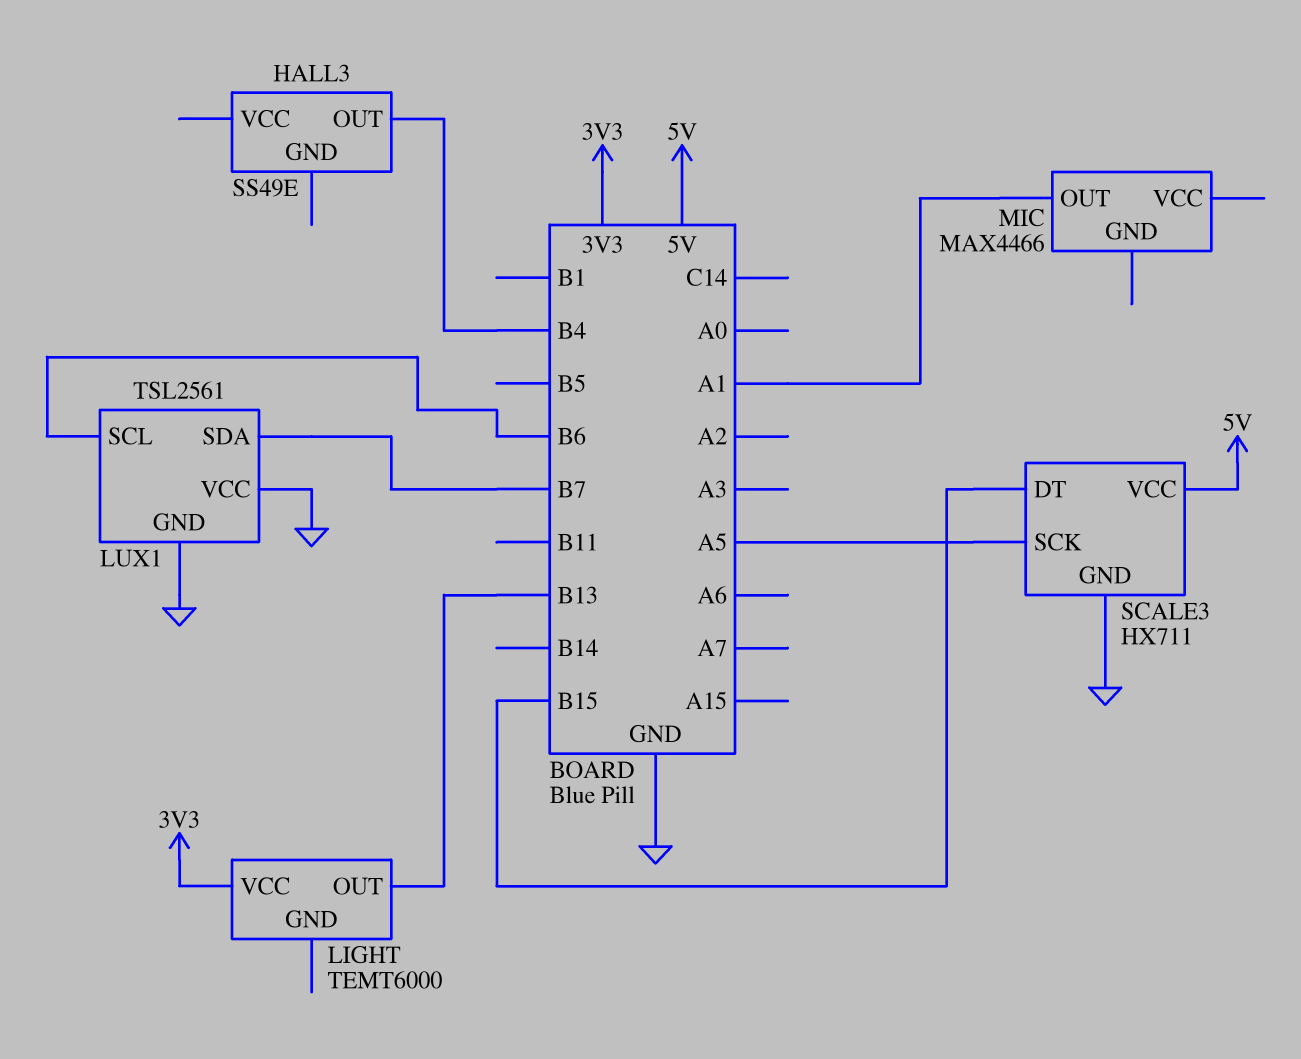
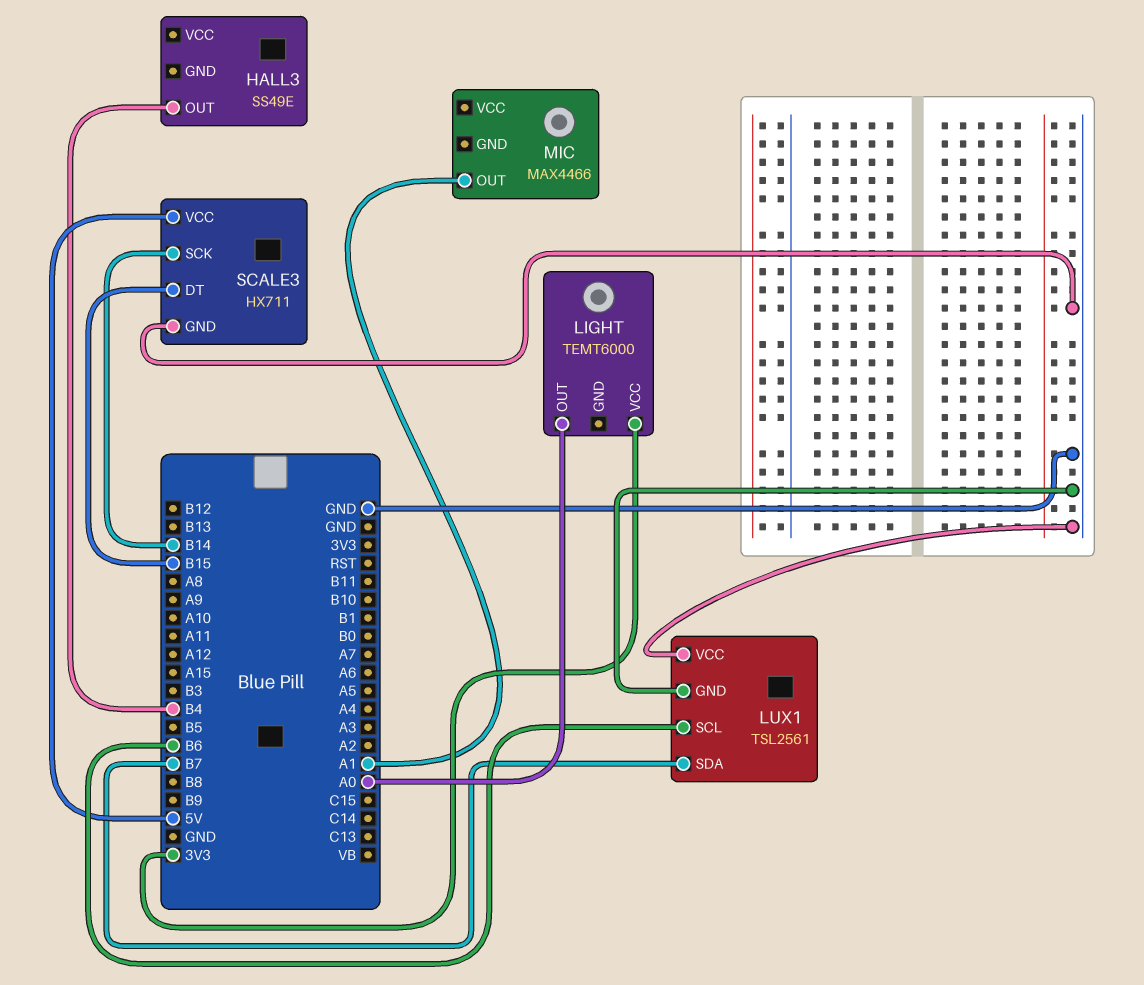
LIGHT pin OUT: B13 -> A0
SCALE3 pin SCK: A5 -> B14

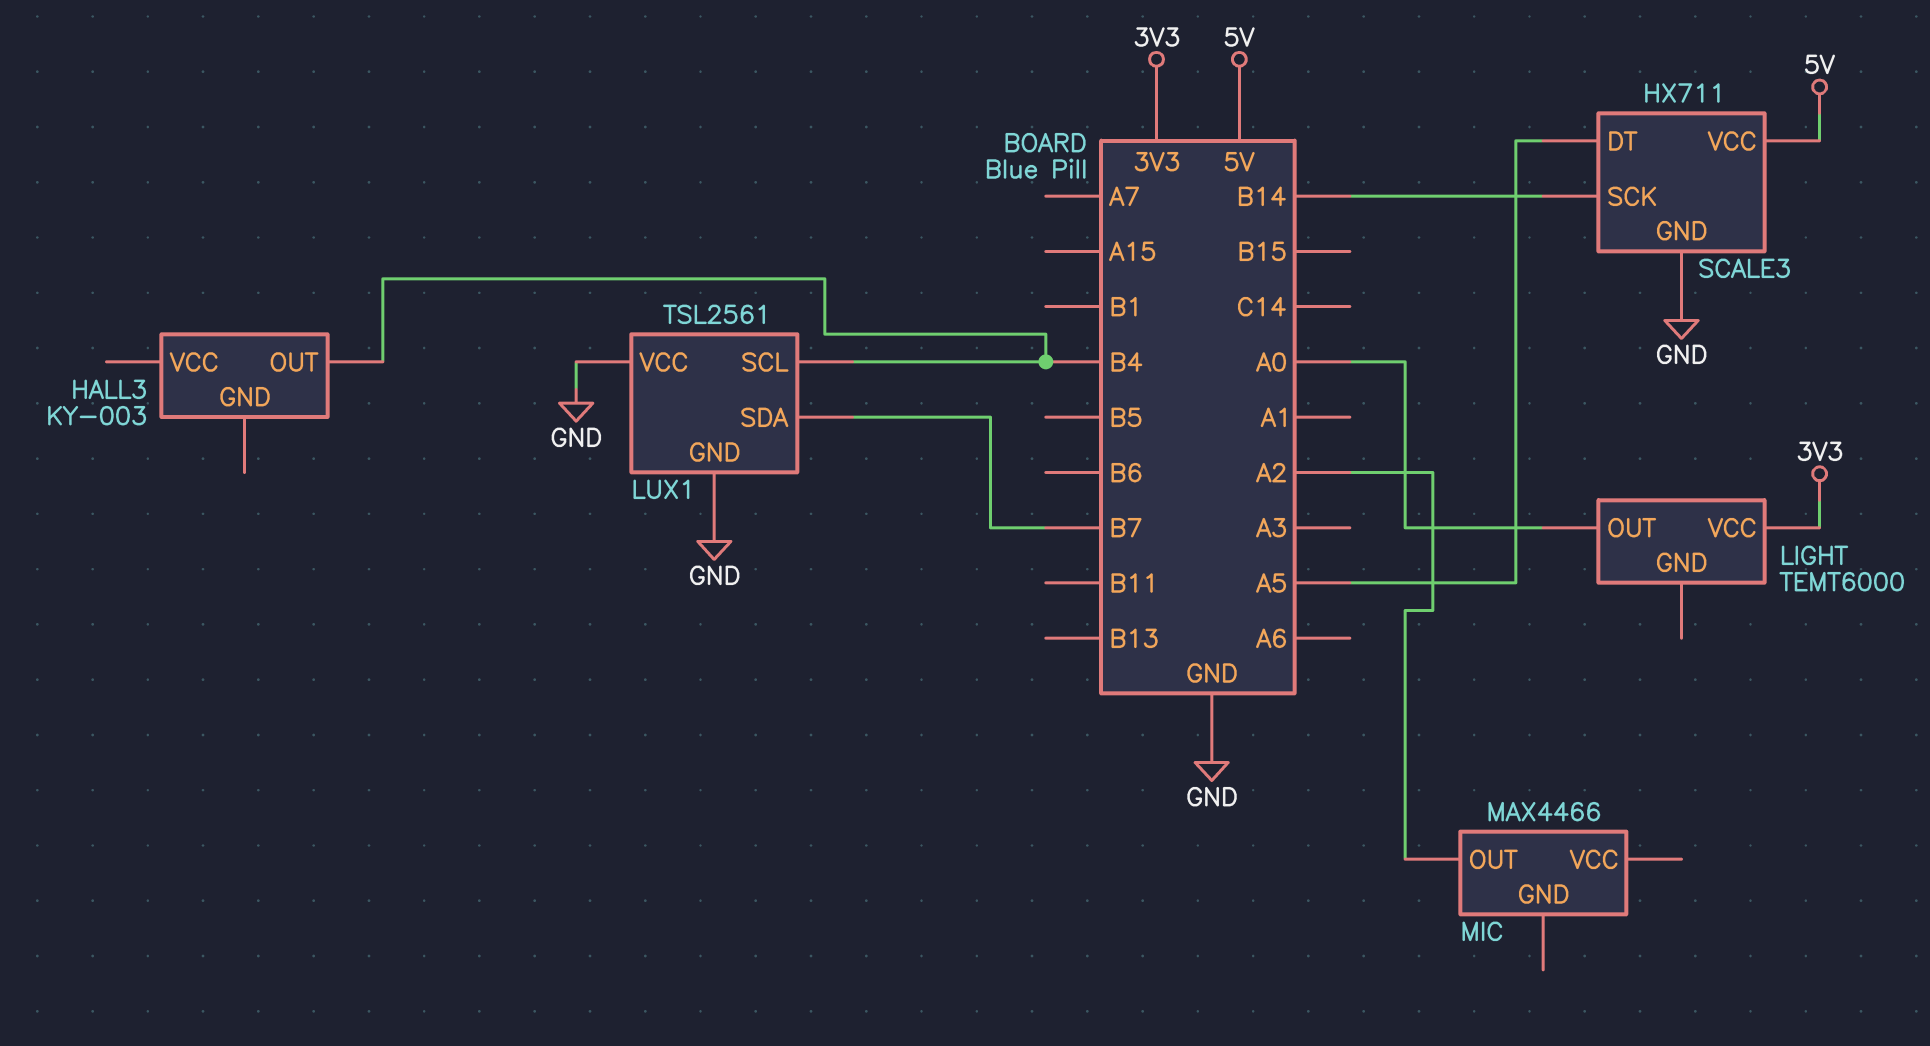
HALL3: SS49E -> KY-003
LUX1 pin SCL: B6 -> B4
MIC pin OUT: A1 -> A2
SCALE3 pin DT: B15 -> A5

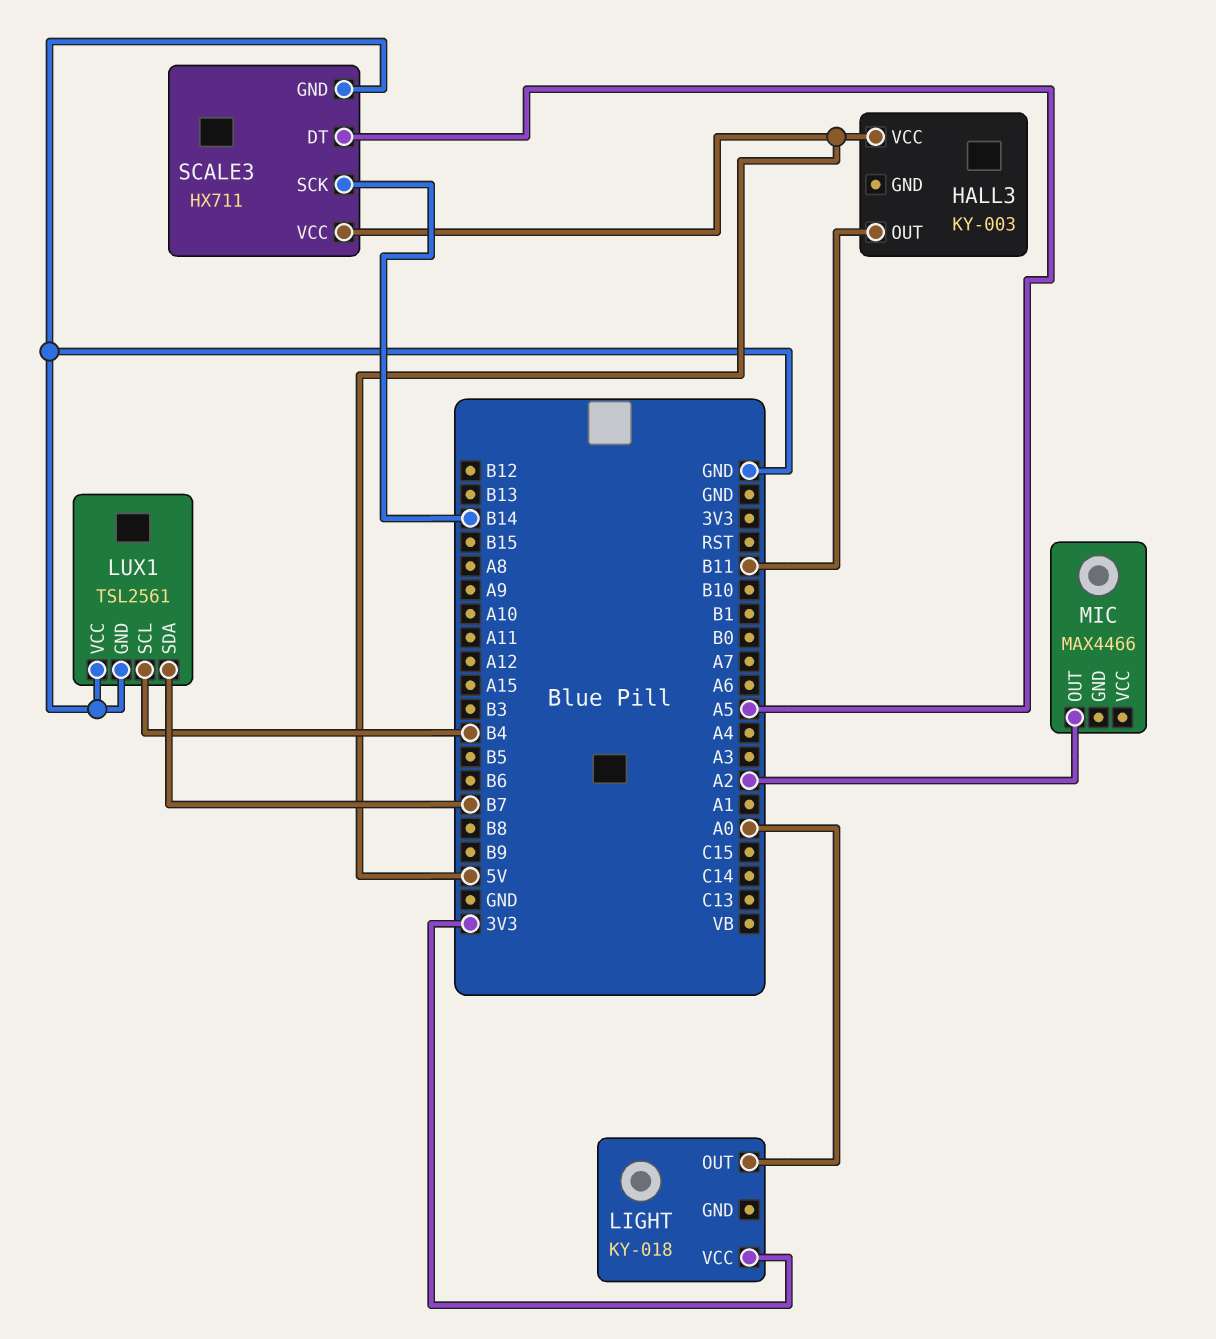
HALL3 pin OUT: B4 -> B11
HALL3 pin VCC: none -> 5V
LIGHT: TEMT6000 -> KY-018

